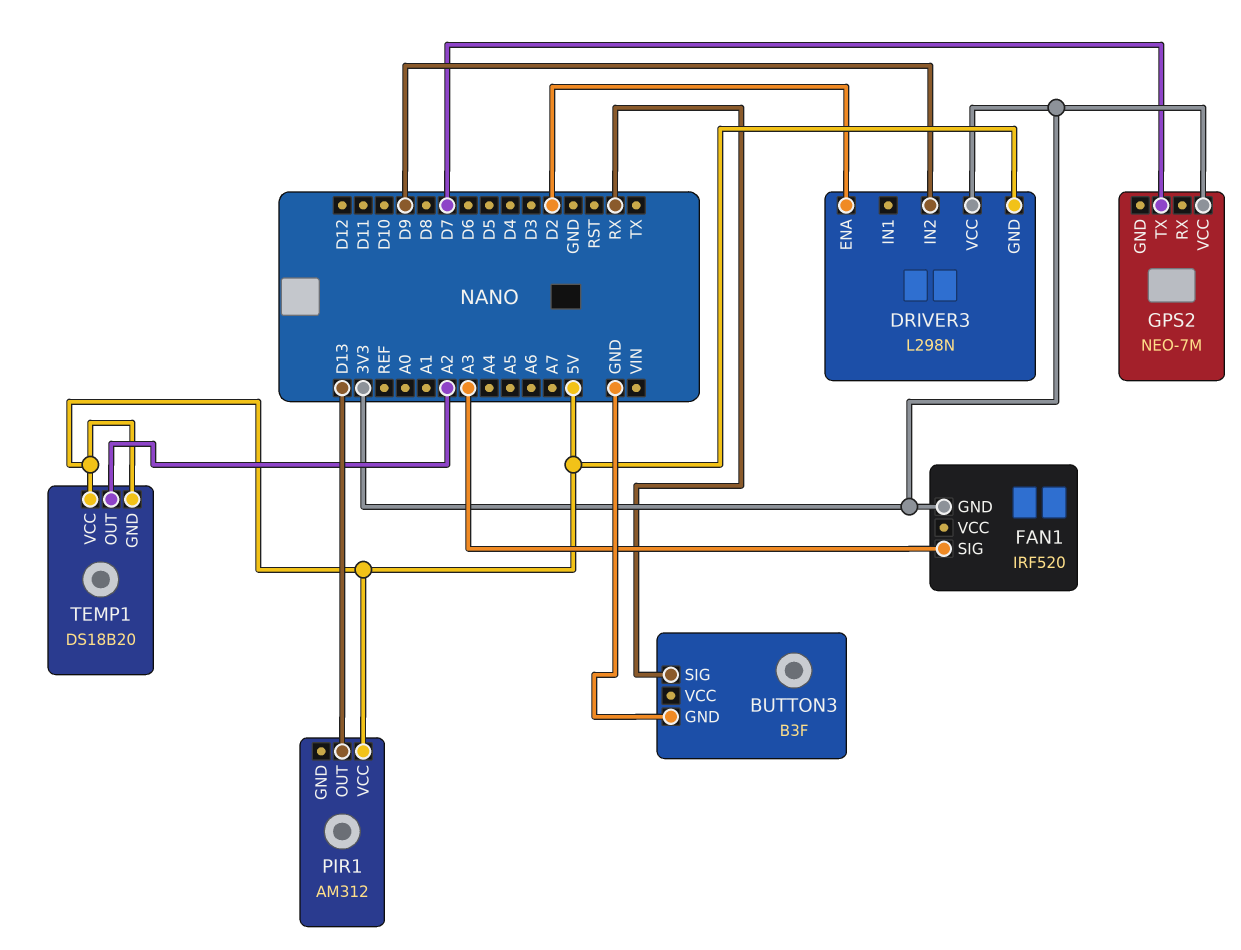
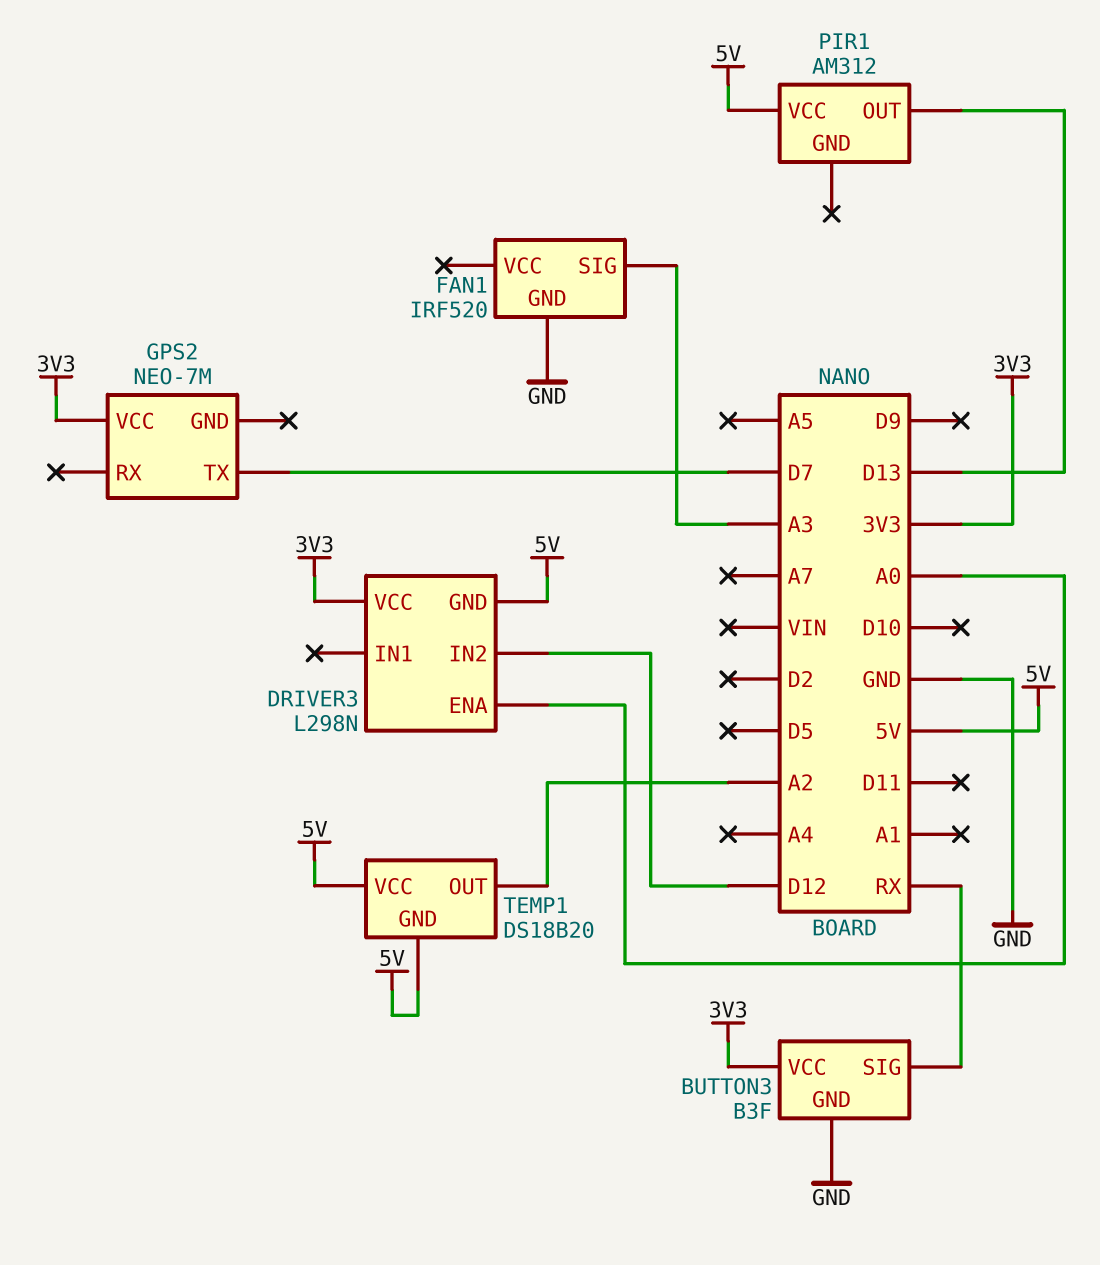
BUTTON3 pin VCC: none -> 3V3
DRIVER3 pin ENA: D2 -> A0
DRIVER3 pin IN2: D9 -> D12
FAN1 pin GND: 3V3 -> GND

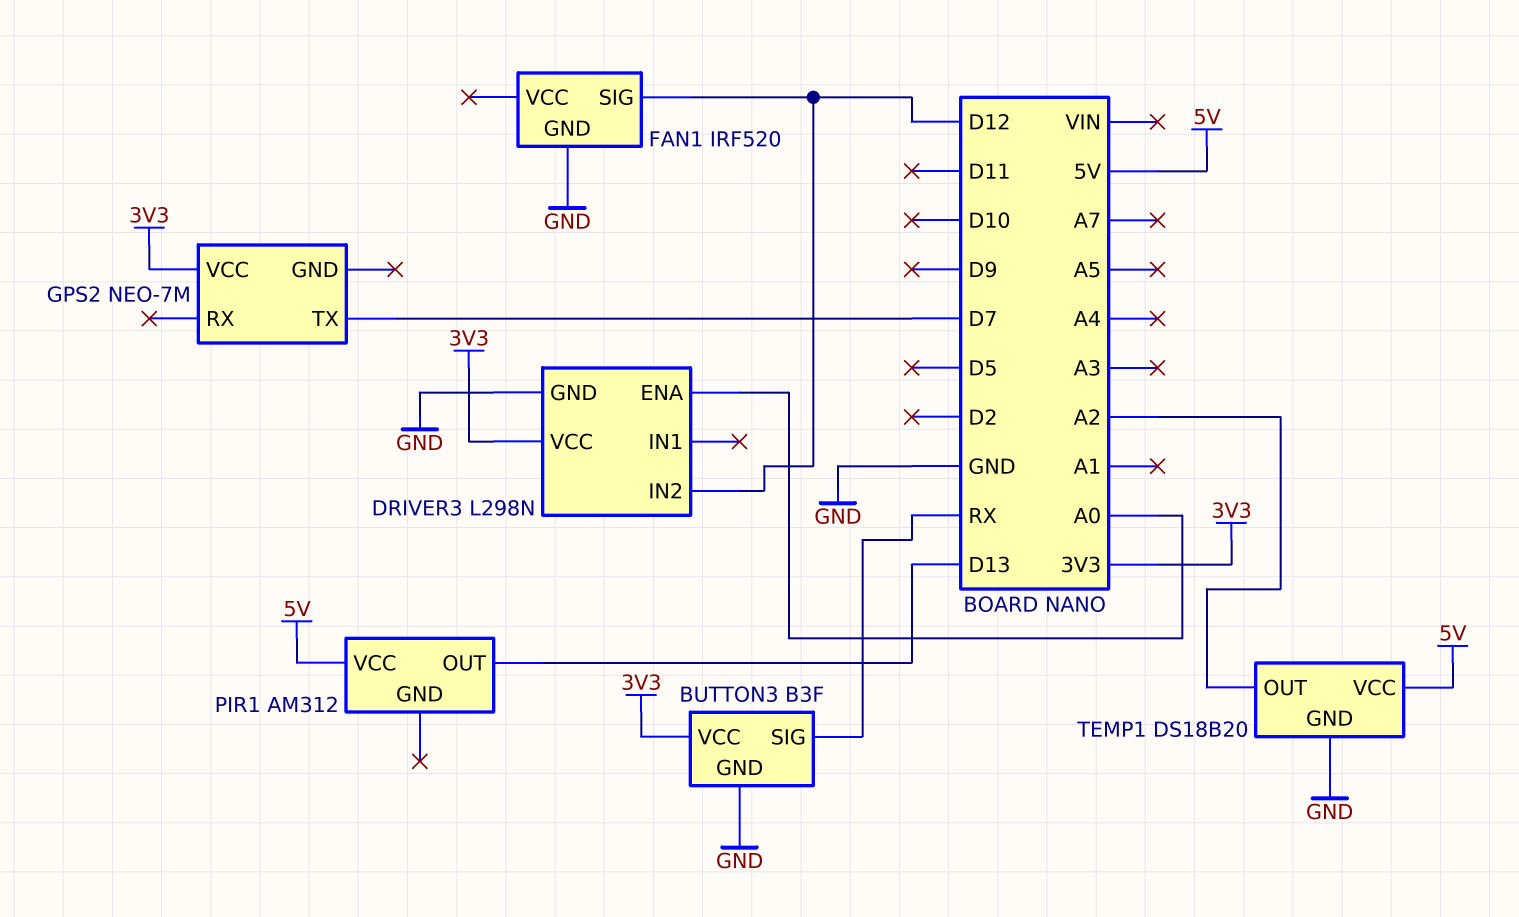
DRIVER3 pin GND: 5V -> GND
FAN1 pin SIG: A3 -> D12
TEMP1 pin GND: 5V -> GND

